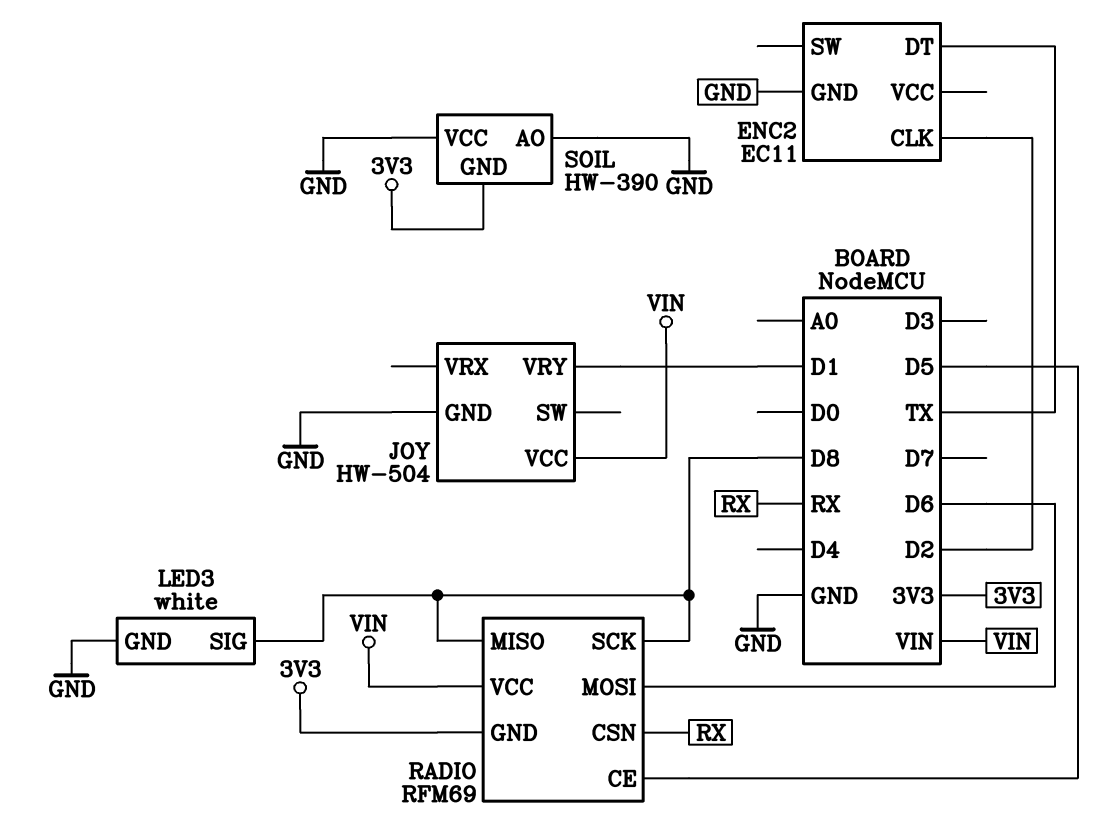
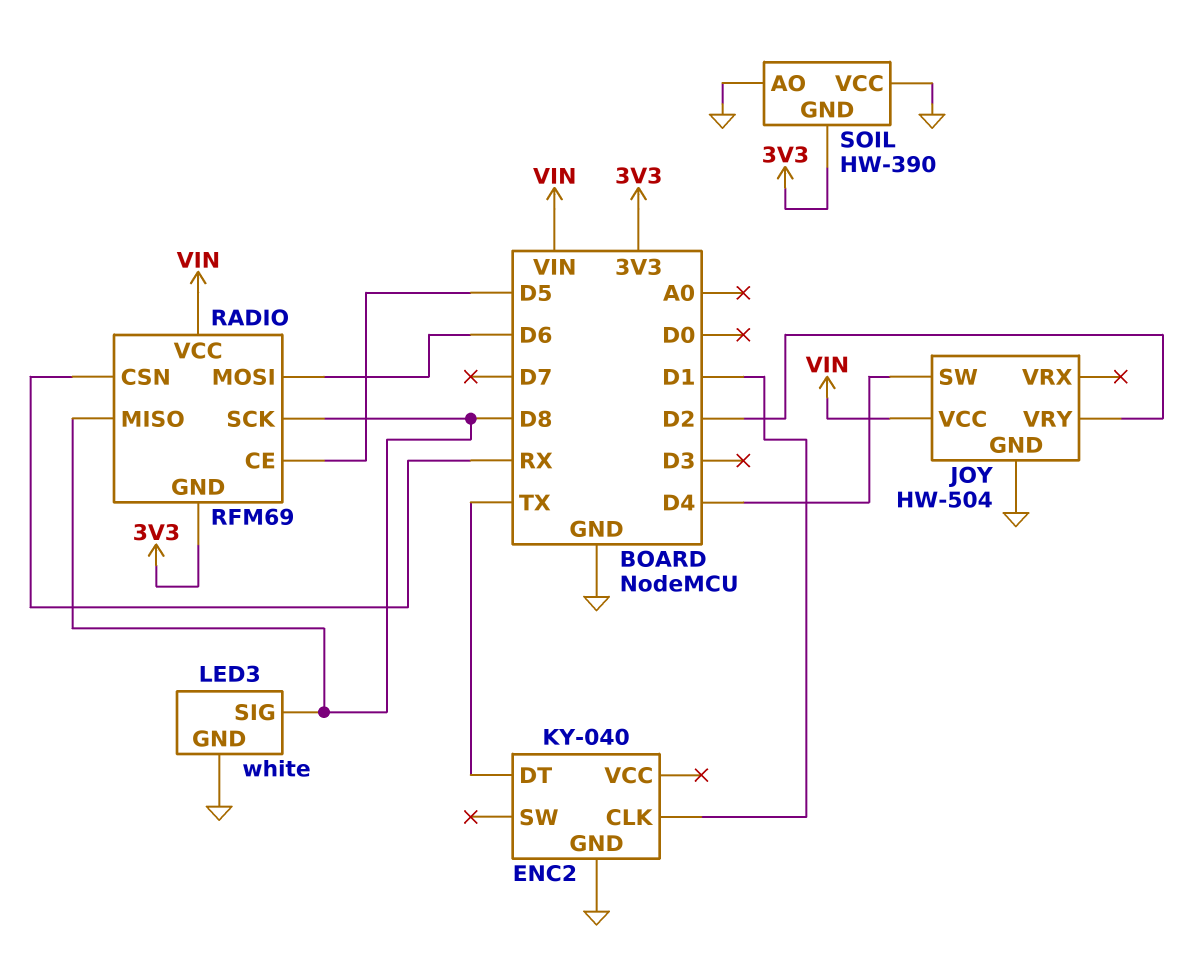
ENC2: EC11 -> KY-040
ENC2 pin CLK: D2 -> D1
JOY pin SW: none -> D4
JOY pin VRY: D1 -> D2

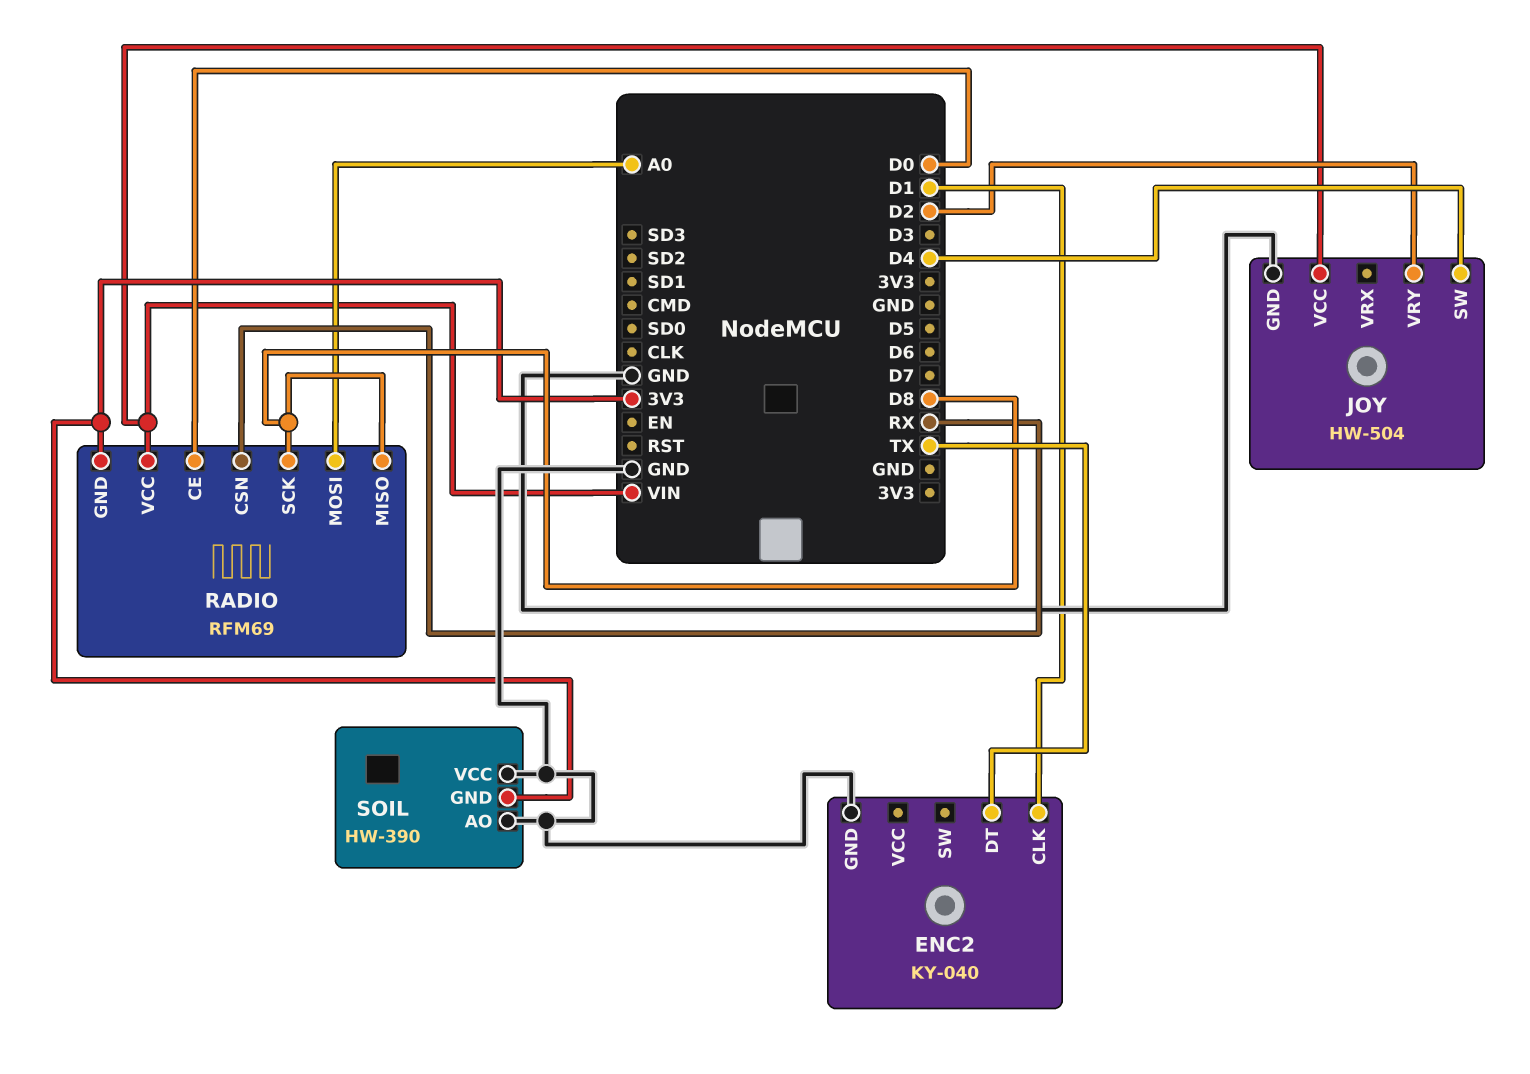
LED3: white -> none
LED3 pin GND: GND -> none
LED3 pin SIG: D8 -> none
RADIO pin CE: D5 -> D0
RADIO pin MOSI: D6 -> A0

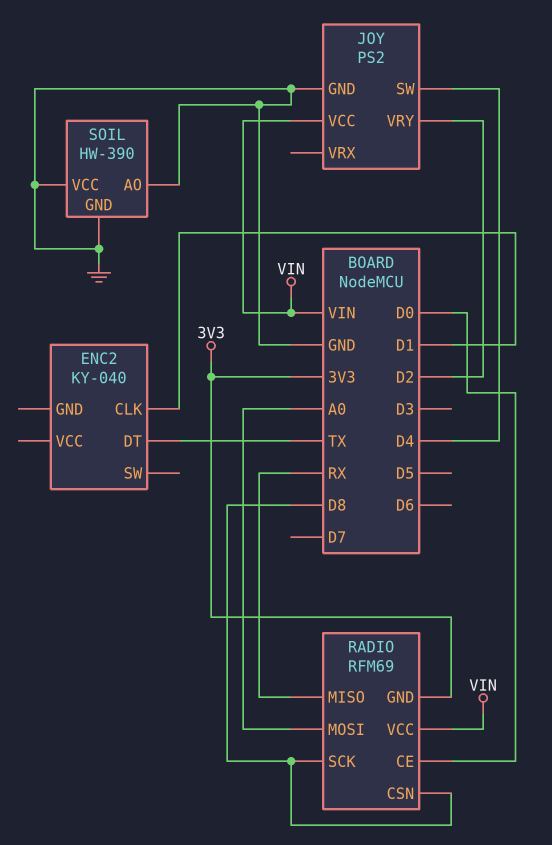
ENC2 pin GND: GND -> none
JOY: HW-504 -> PS2
RADIO pin CSN: RX -> D8
RADIO pin MISO: D8 -> RX
SOIL pin GND: 3V3 -> GND

